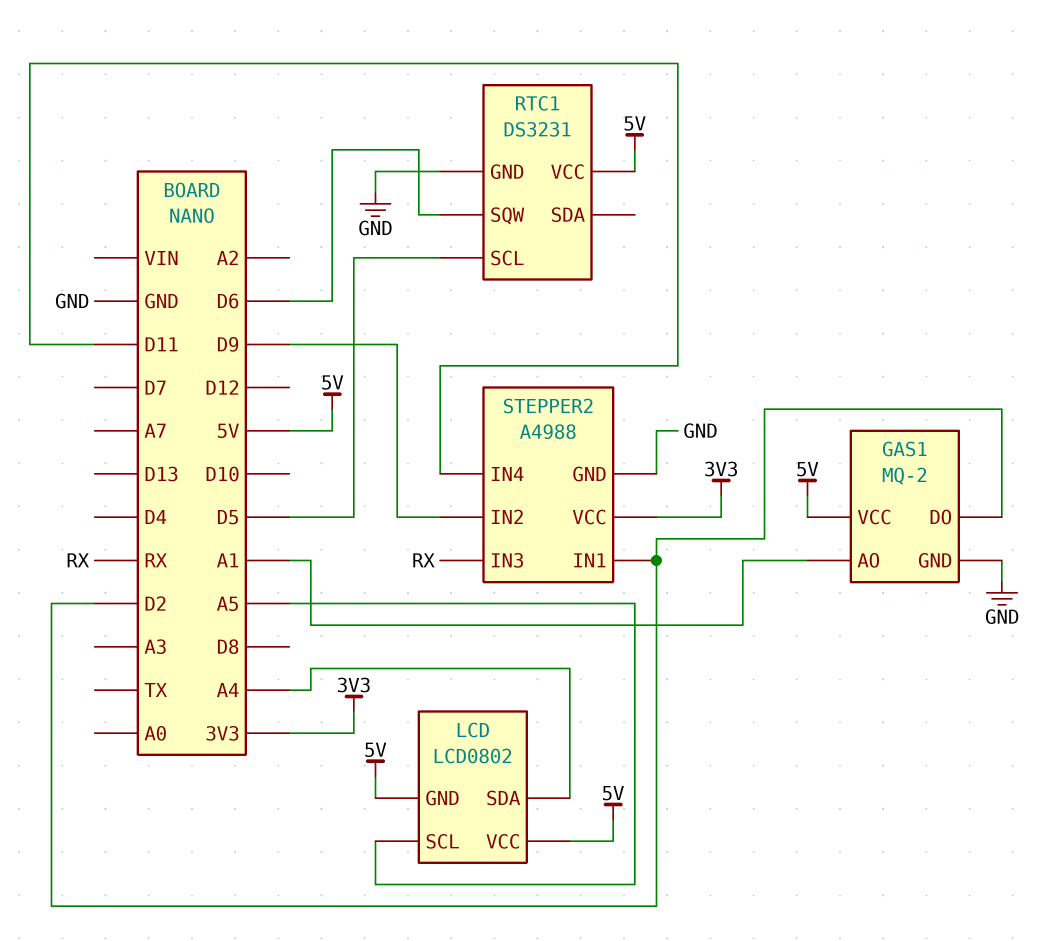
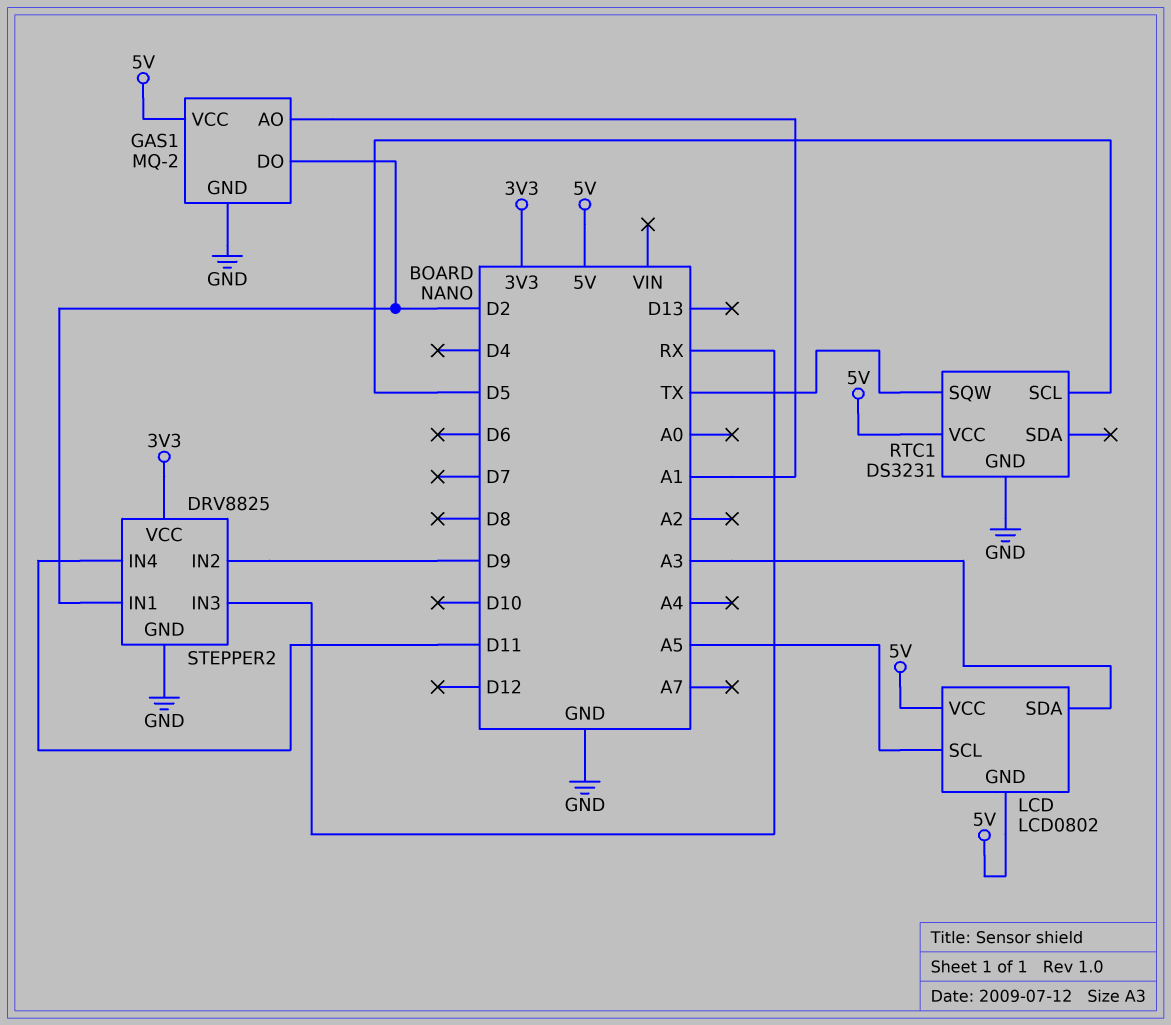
LCD pin SDA: A4 -> A3
RTC1 pin SQW: D6 -> TX
STEPPER2: A4988 -> DRV8825

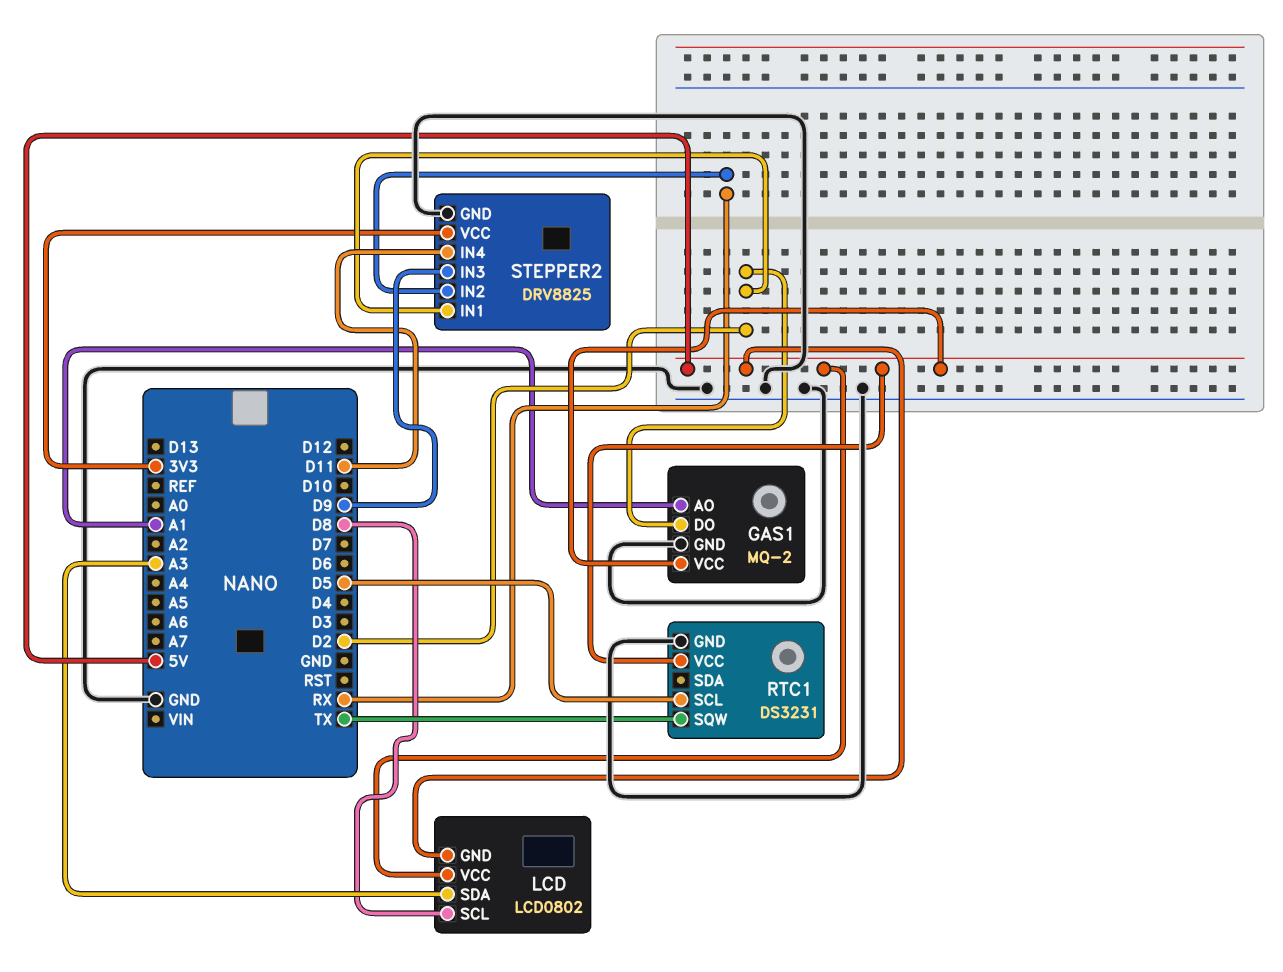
LCD pin SCL: A5 -> D8
STEPPER2 pin IN2: D9 -> RX
STEPPER2 pin IN3: RX -> D9

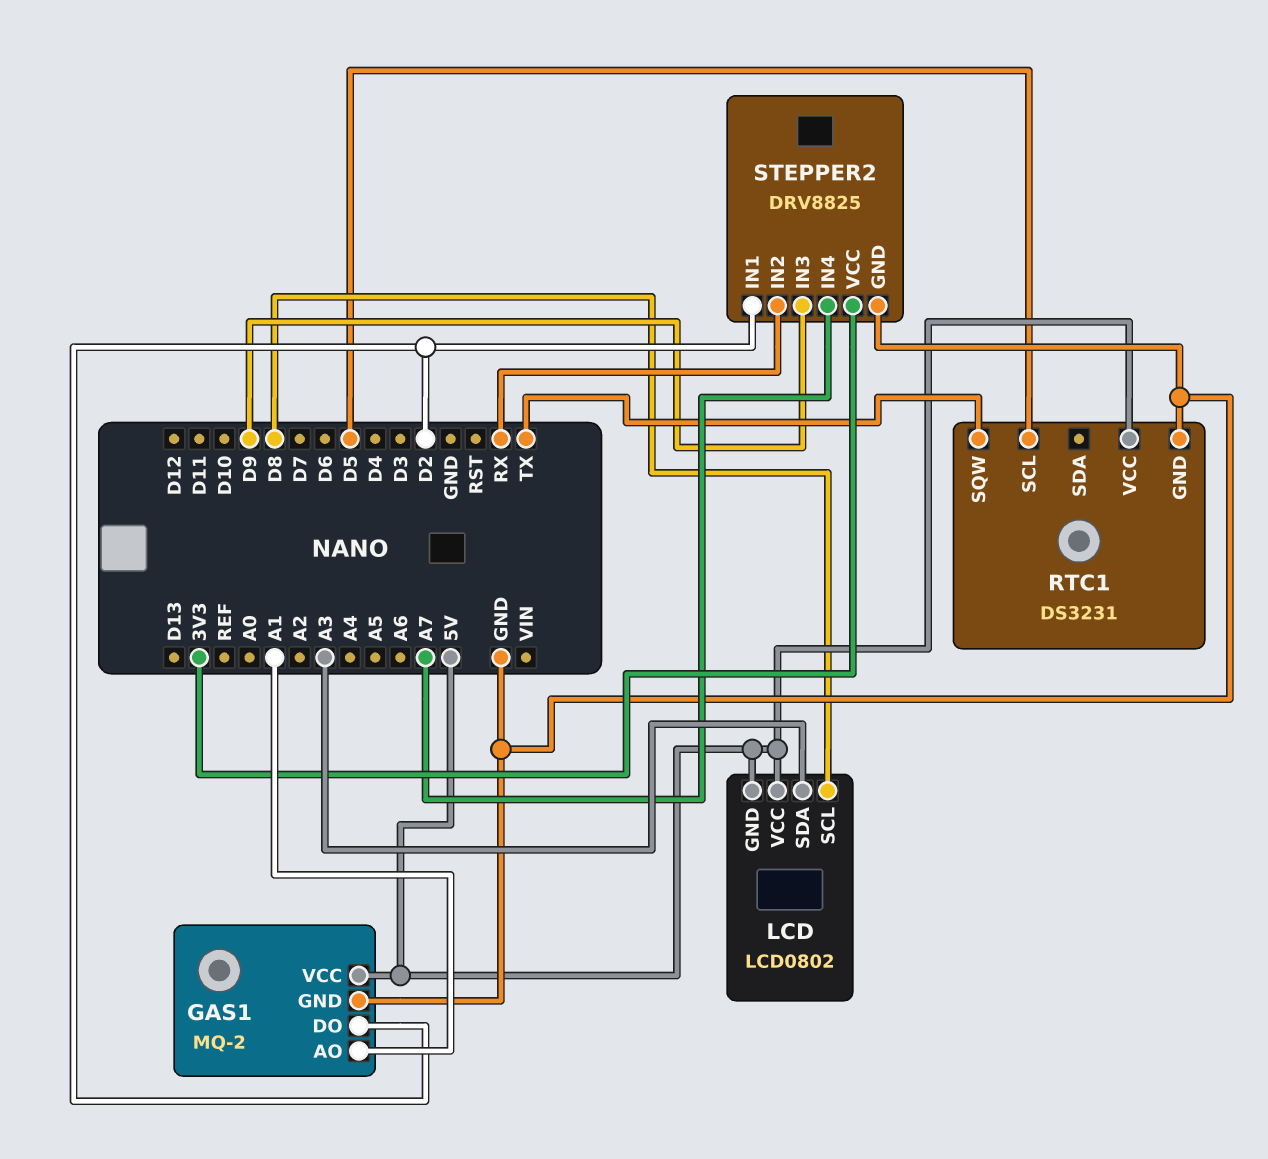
STEPPER2 pin IN4: D11 -> A7

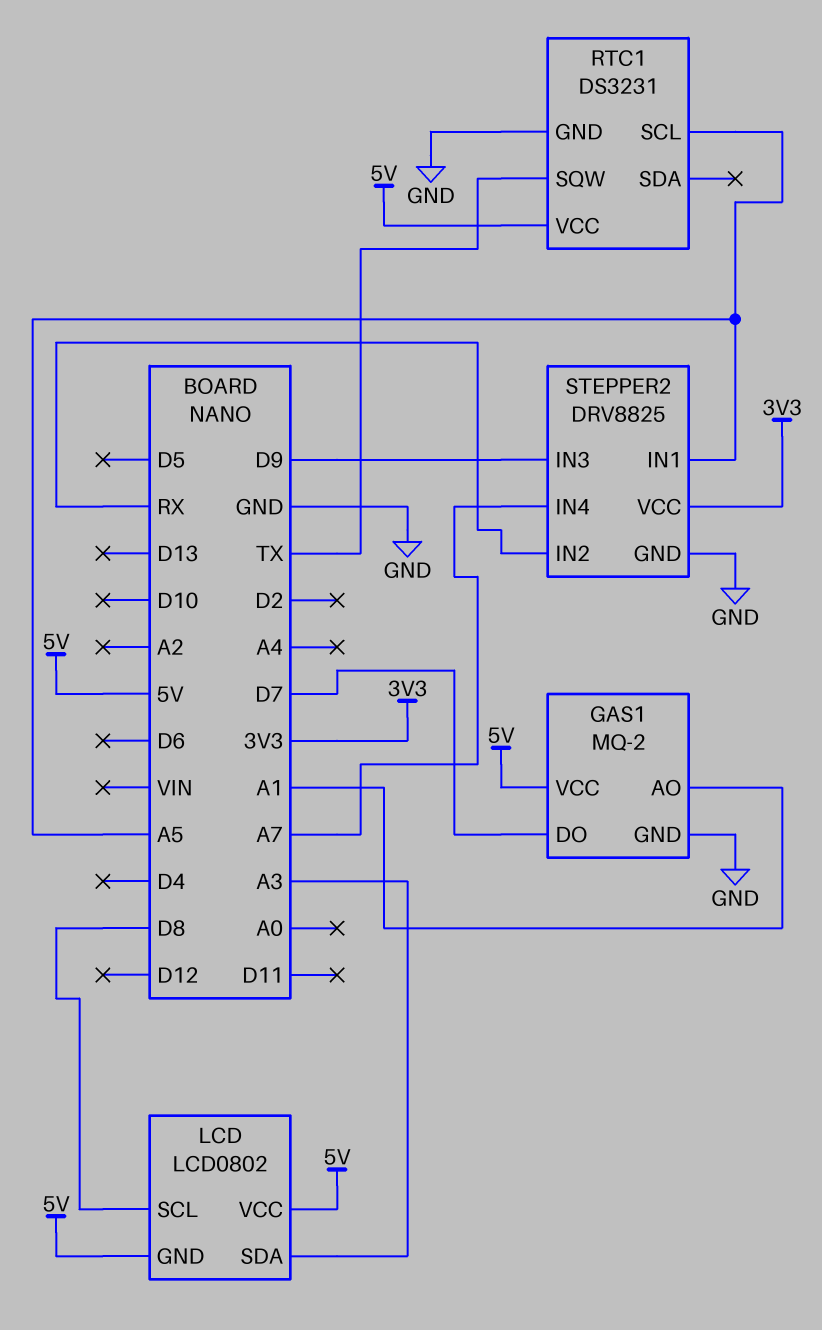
GAS1 pin DO: D2 -> D7
RTC1 pin SCL: D5 -> A5
STEPPER2 pin IN1: D2 -> A5

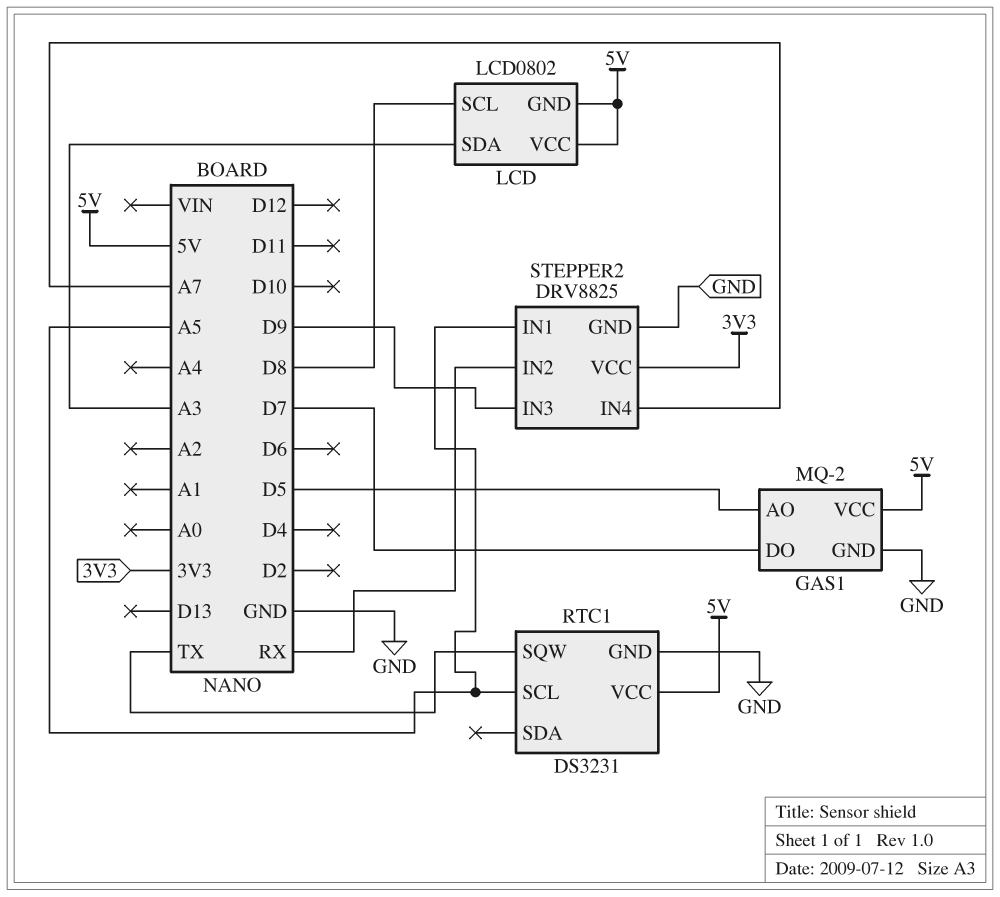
GAS1 pin AO: A1 -> D5

